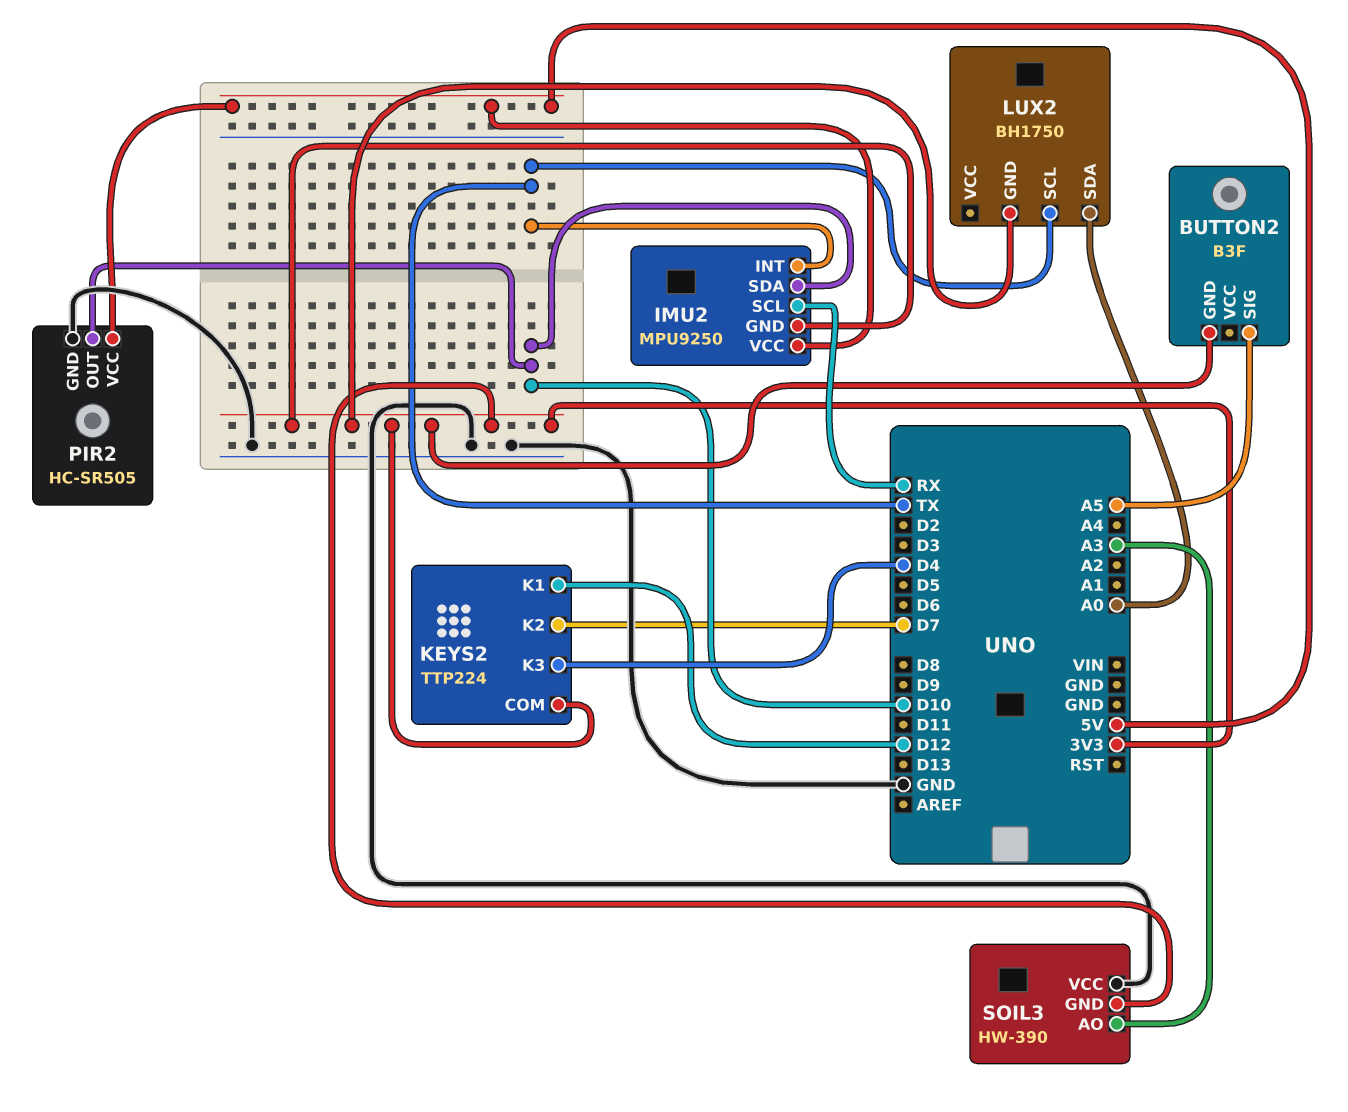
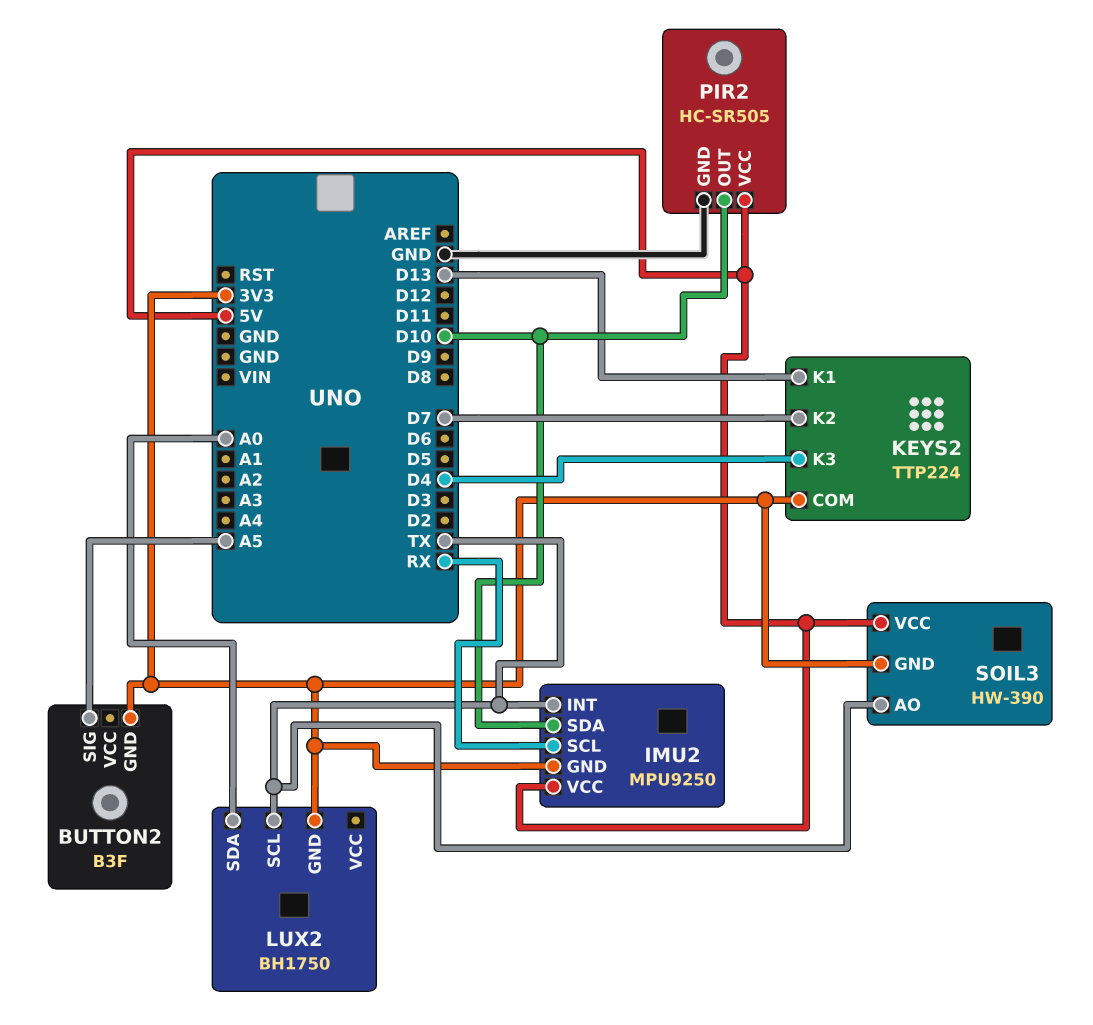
KEYS2 pin K1: D12 -> D13
SOIL3 pin AO: A3 -> TX
SOIL3 pin VCC: GND -> 5V

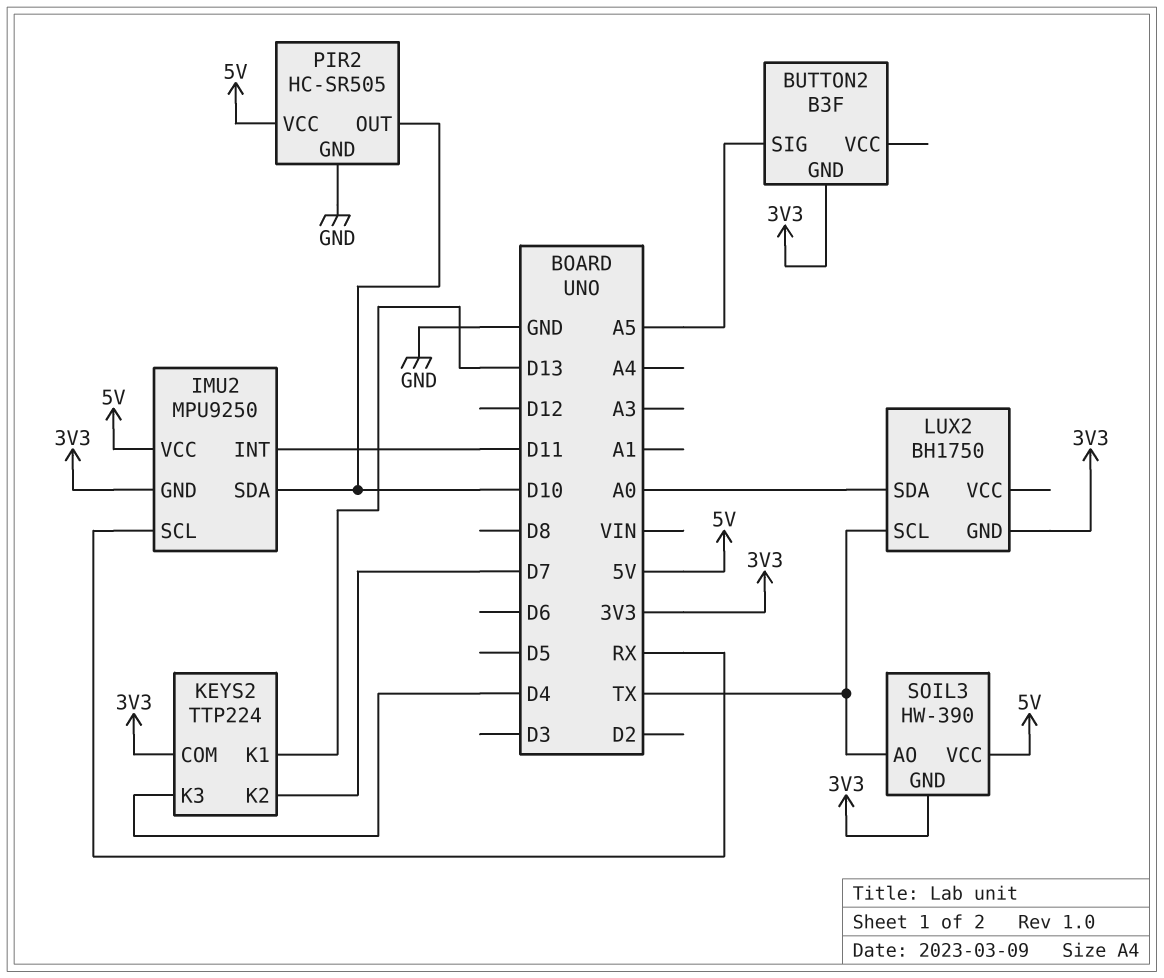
IMU2 pin INT: TX -> D11

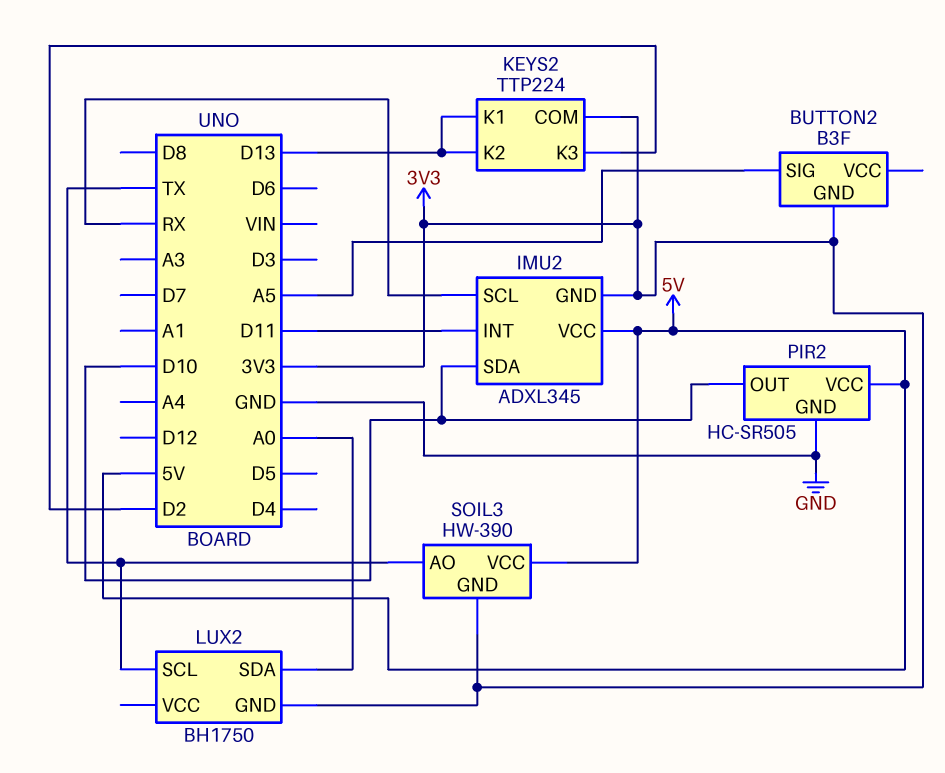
IMU2: MPU9250 -> ADXL345
KEYS2 pin K2: D7 -> D13
KEYS2 pin K3: D4 -> D2

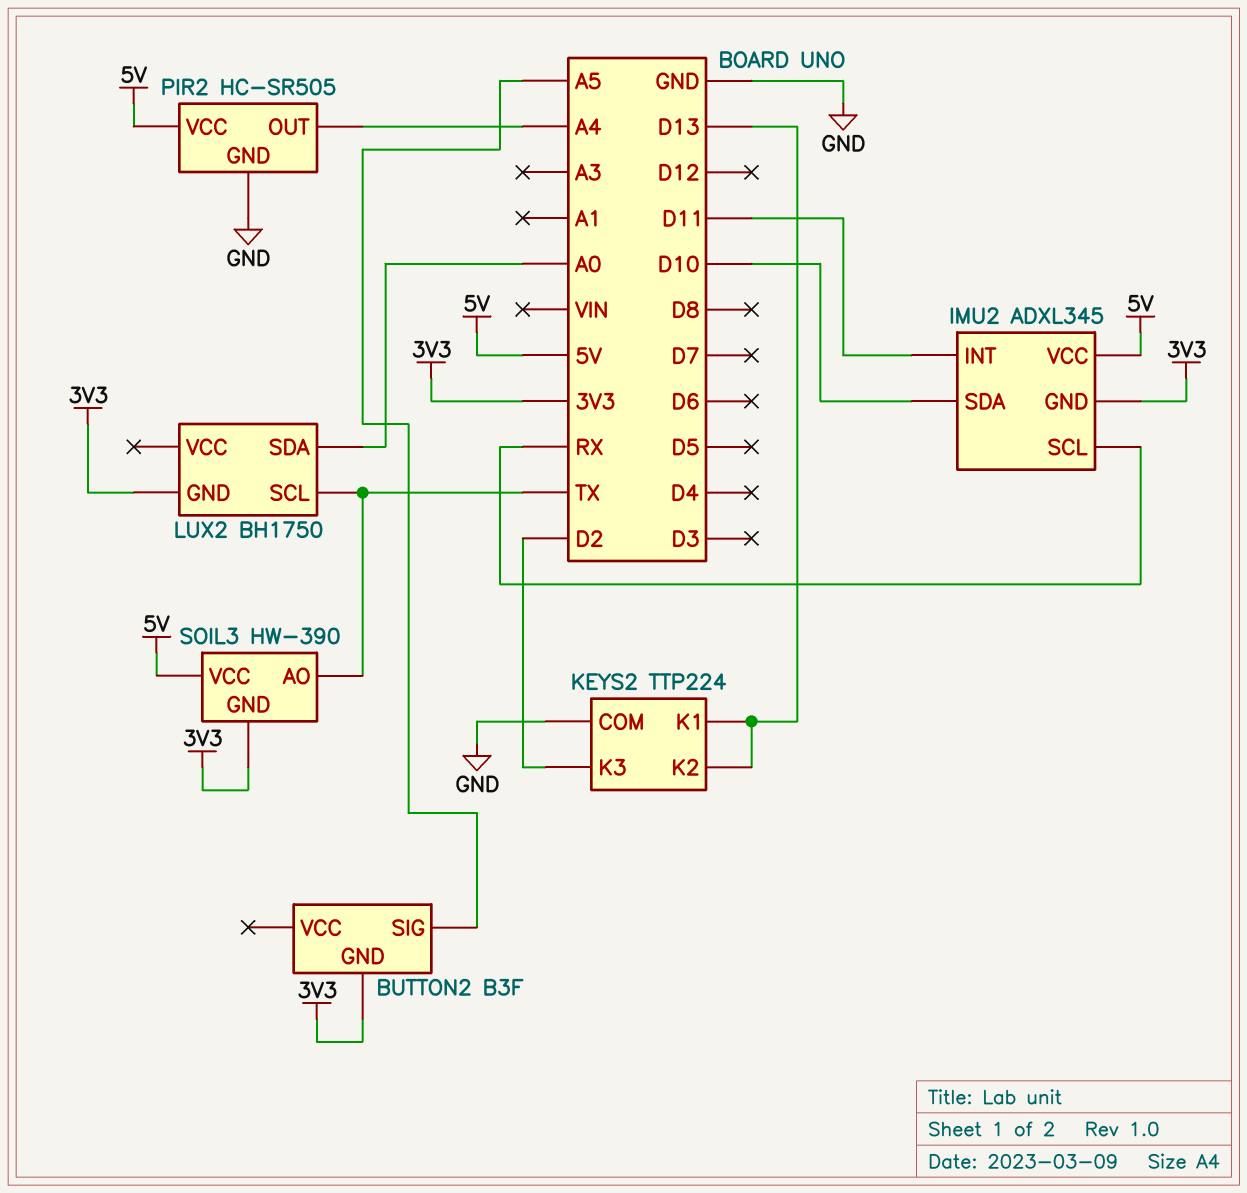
KEYS2 pin COM: 3V3 -> GND
PIR2 pin OUT: D10 -> A4

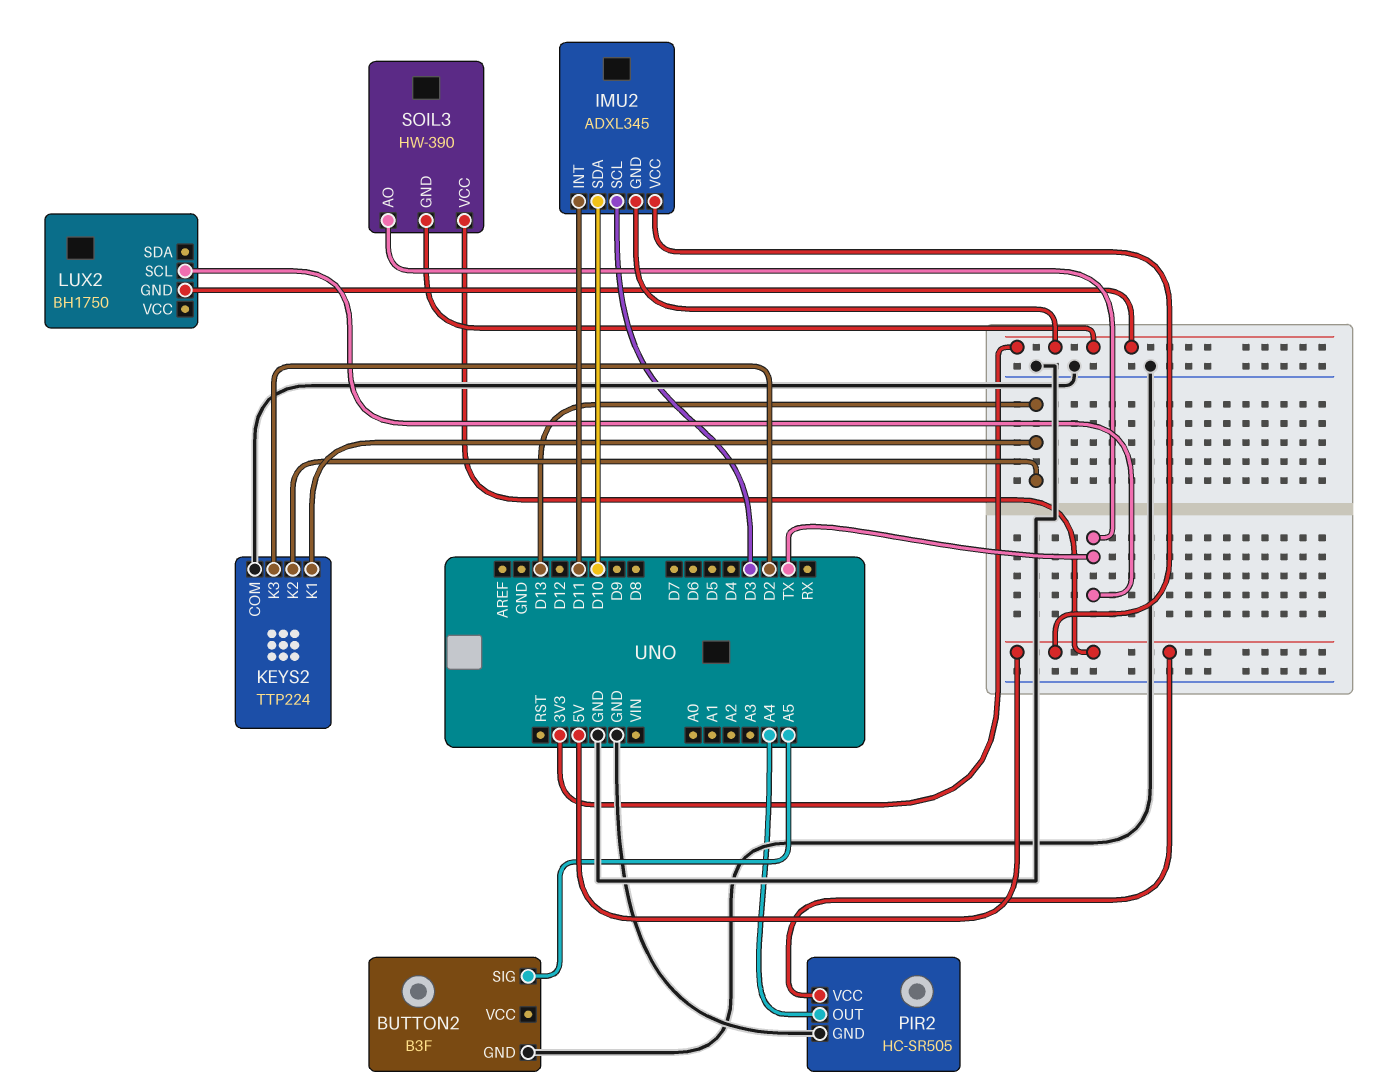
BUTTON2 pin GND: 3V3 -> GND
IMU2 pin SCL: RX -> D3
LUX2 pin SDA: A0 -> none

